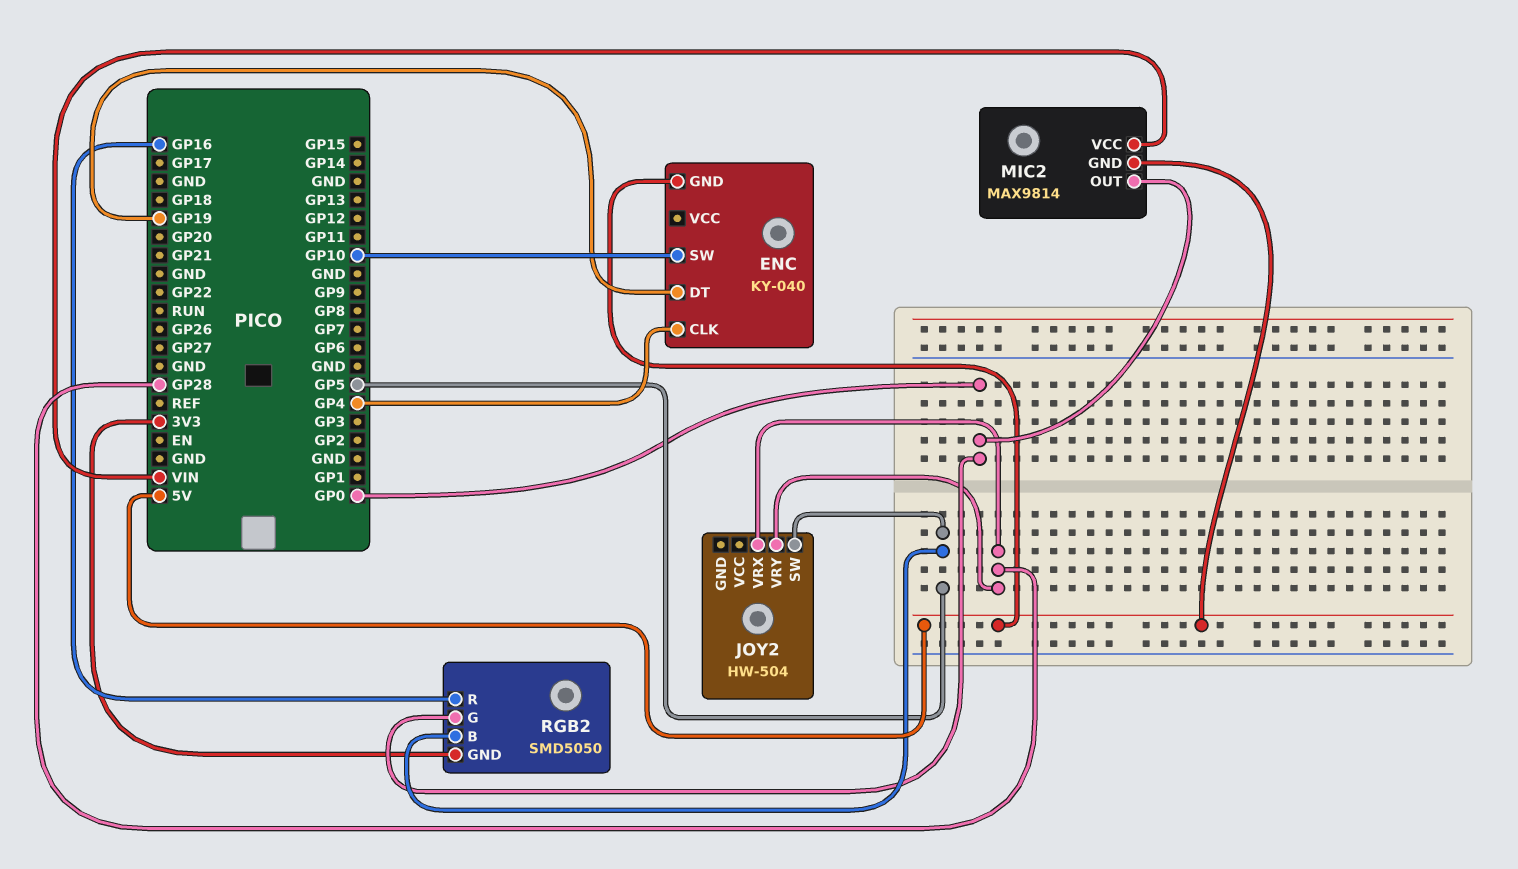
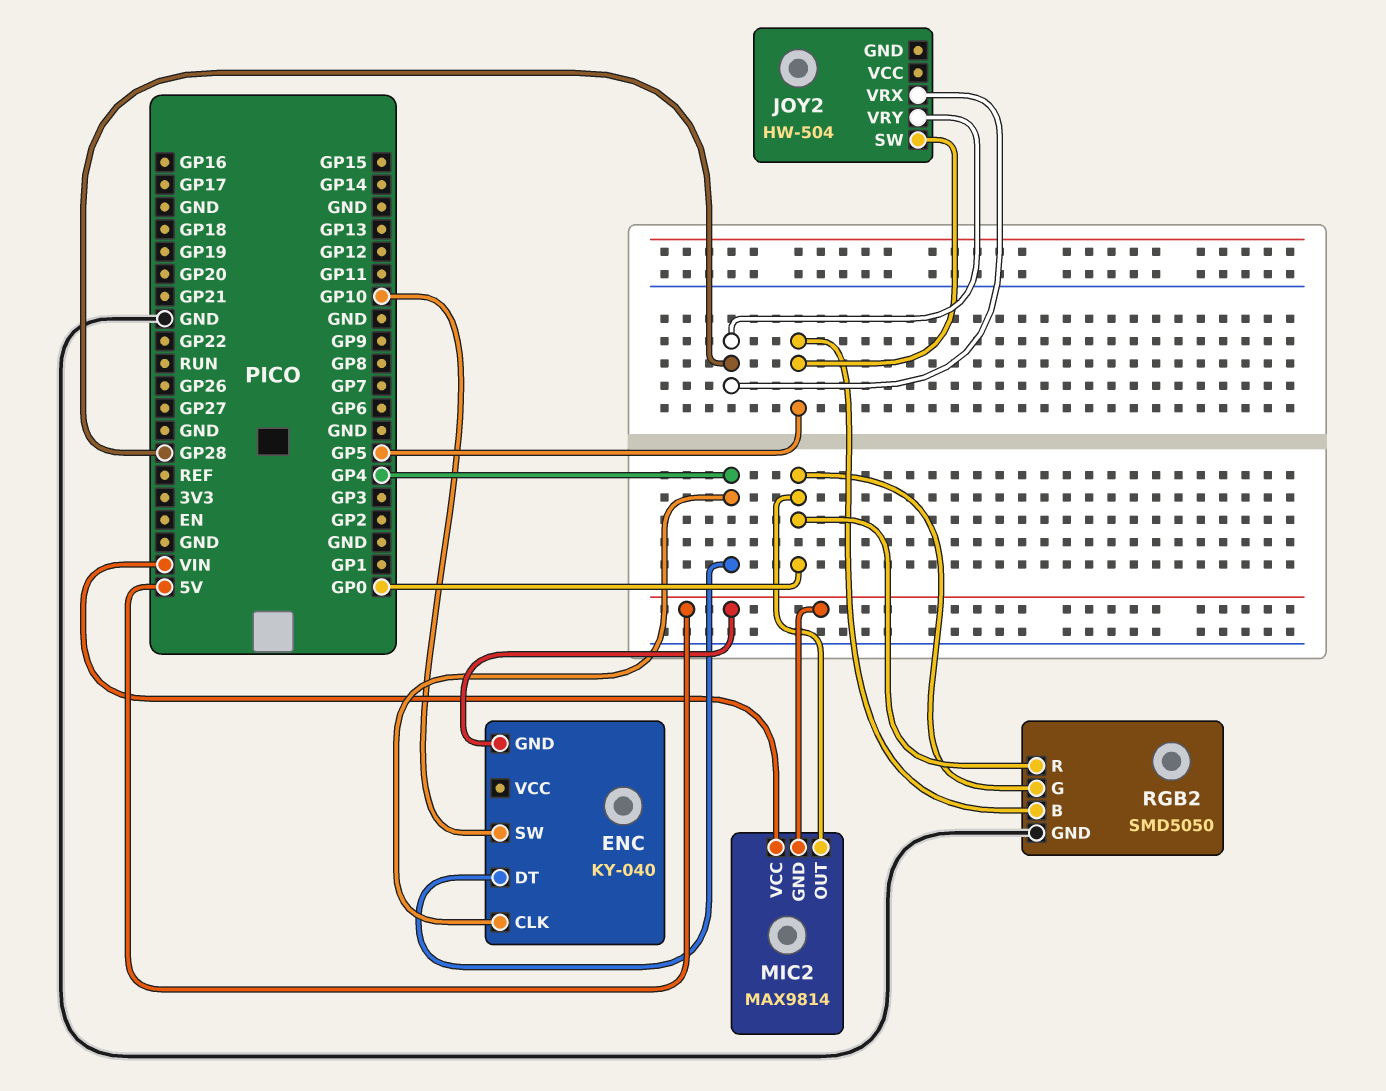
ENC pin DT: GP19 -> GP4
RGB2 pin GND: 3V3 -> GND
RGB2 pin R: GP16 -> GP0

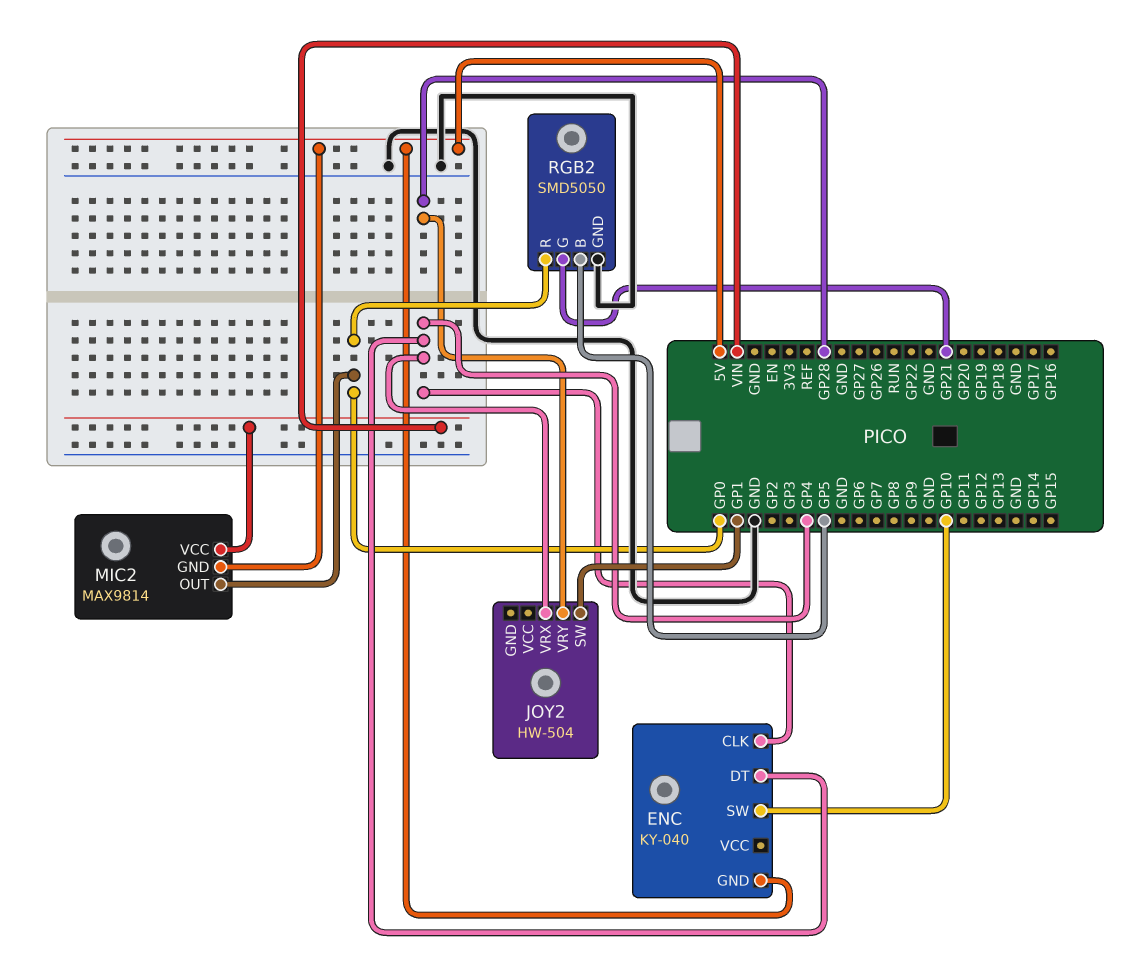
JOY2 pin SW: GP5 -> GP1
JOY2 pin VRX: GP28 -> GP4
RGB2 pin G: GP0 -> GP21

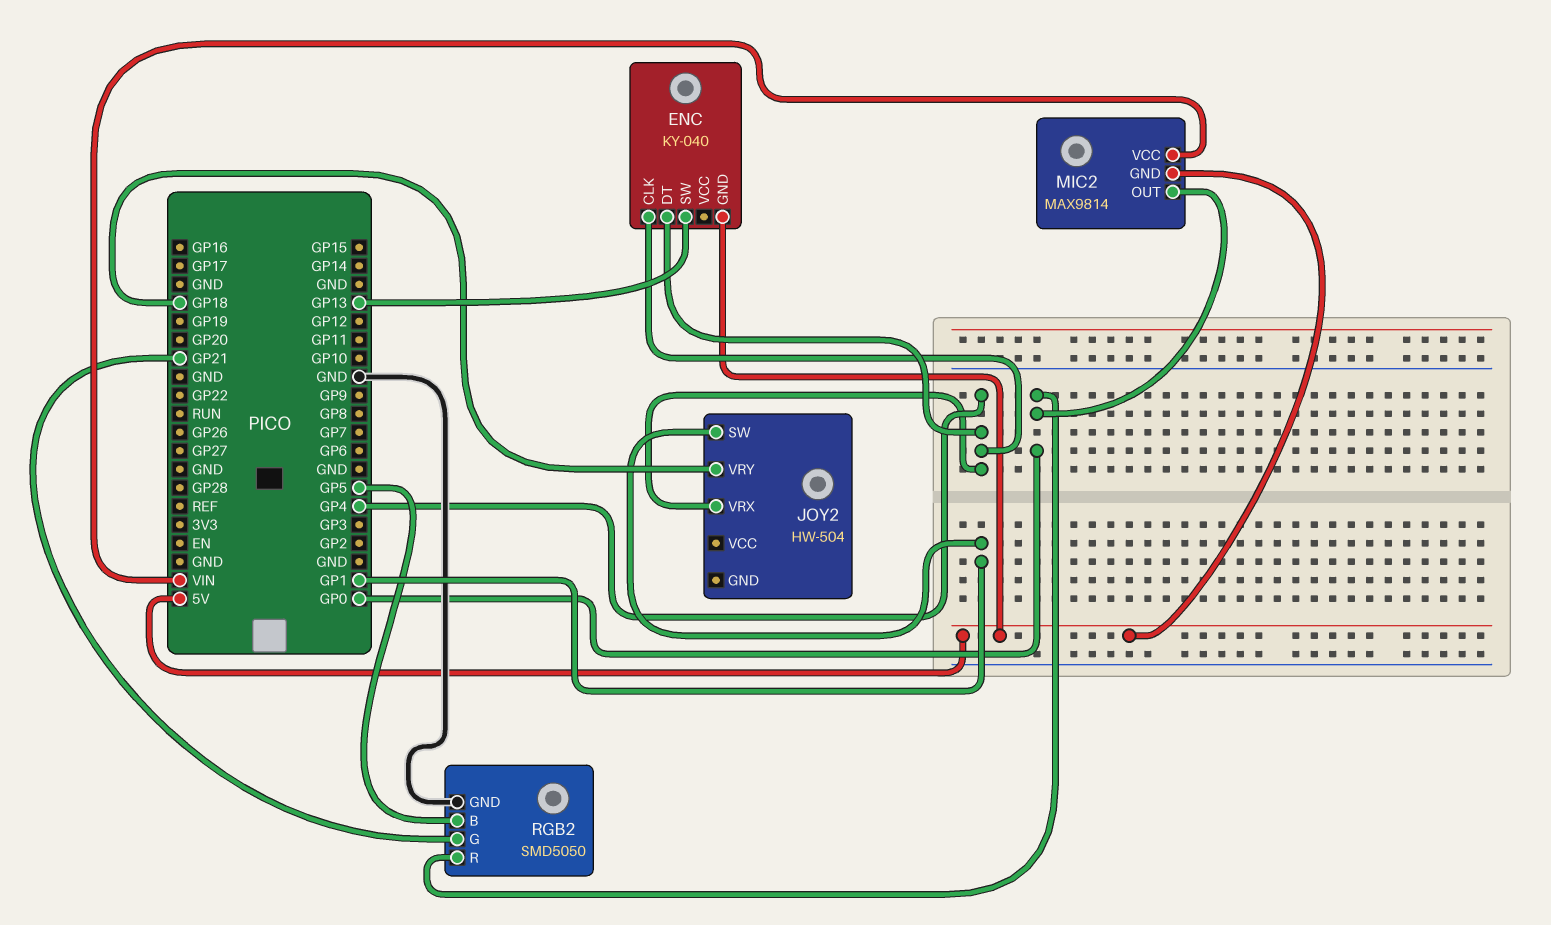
ENC pin SW: GP10 -> GP13
JOY2 pin VRY: GP28 -> GP18

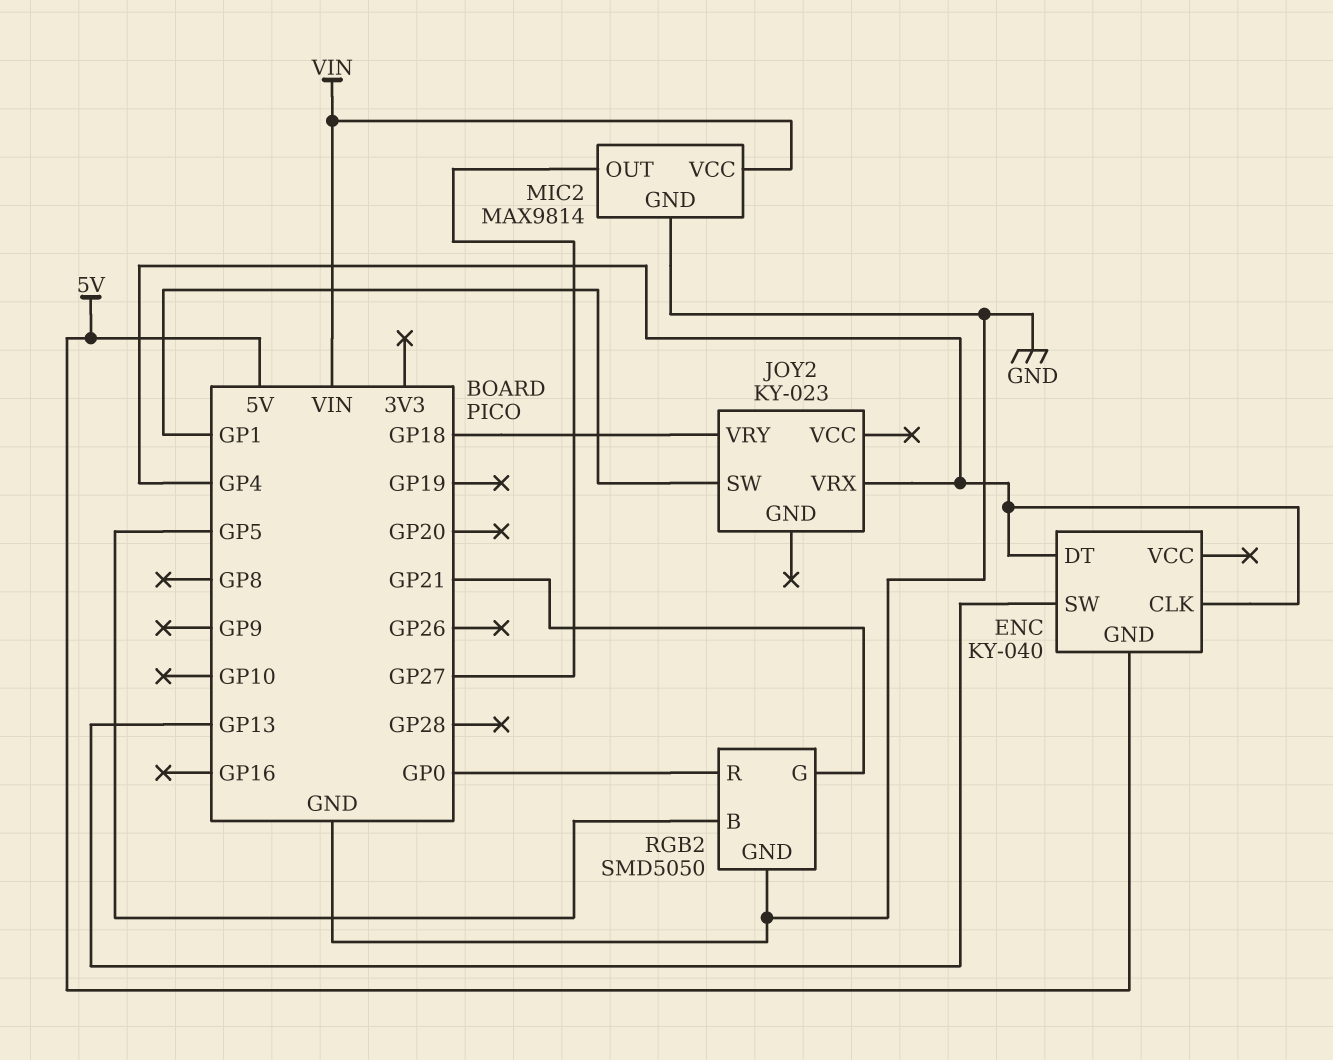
JOY2: HW-504 -> KY-023
MIC2 pin GND: 5V -> GND
MIC2 pin OUT: GP0 -> GP27

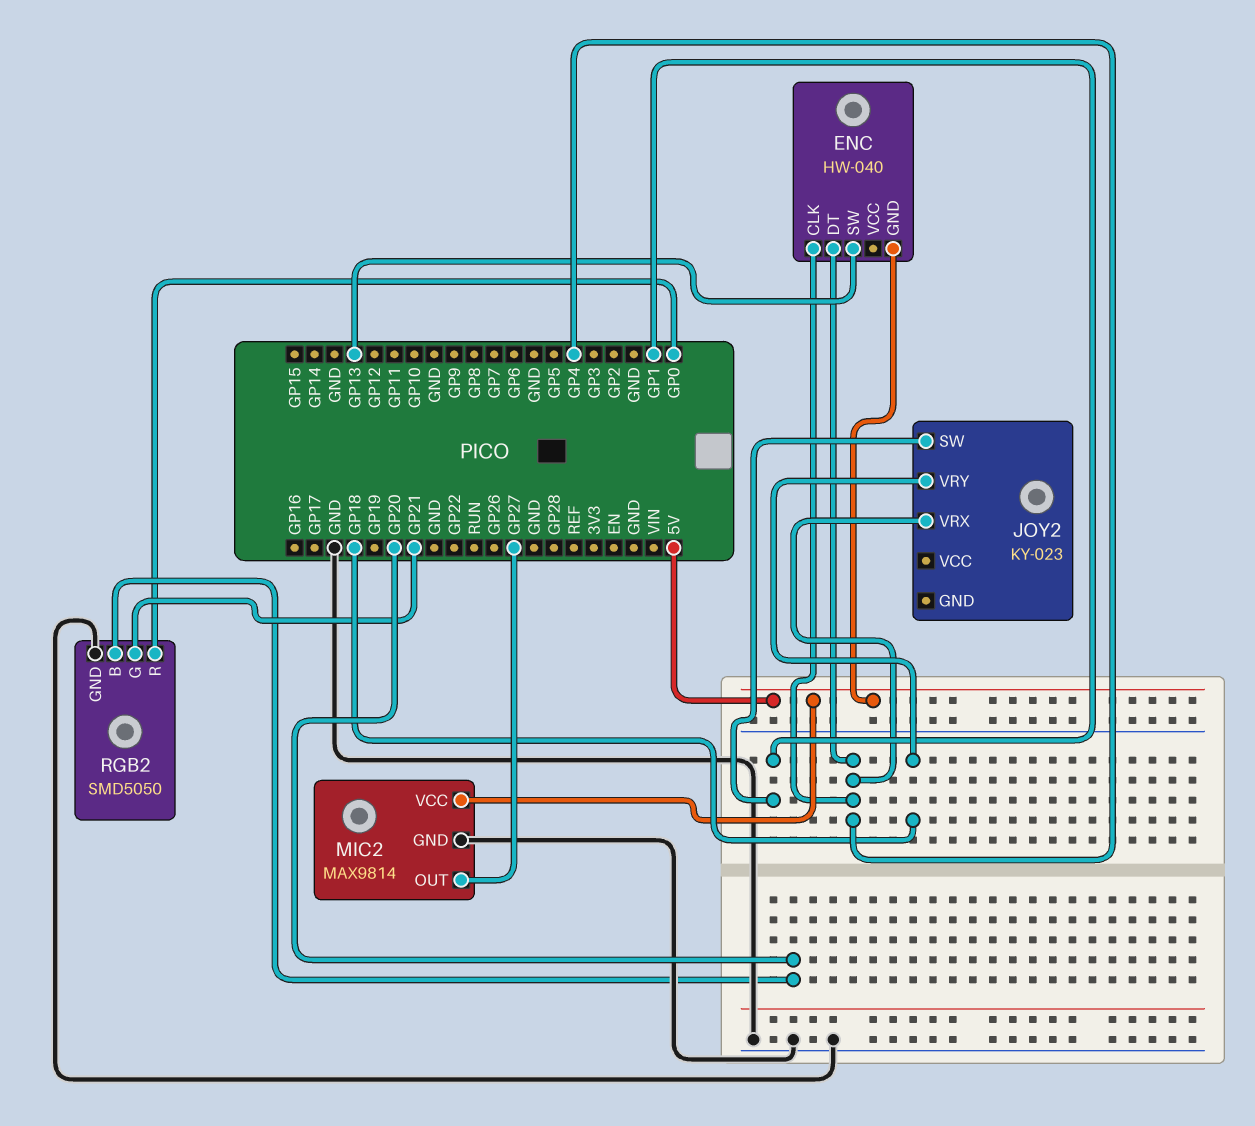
ENC: KY-040 -> HW-040
MIC2 pin VCC: VIN -> 5V
RGB2 pin B: GP5 -> GP20

